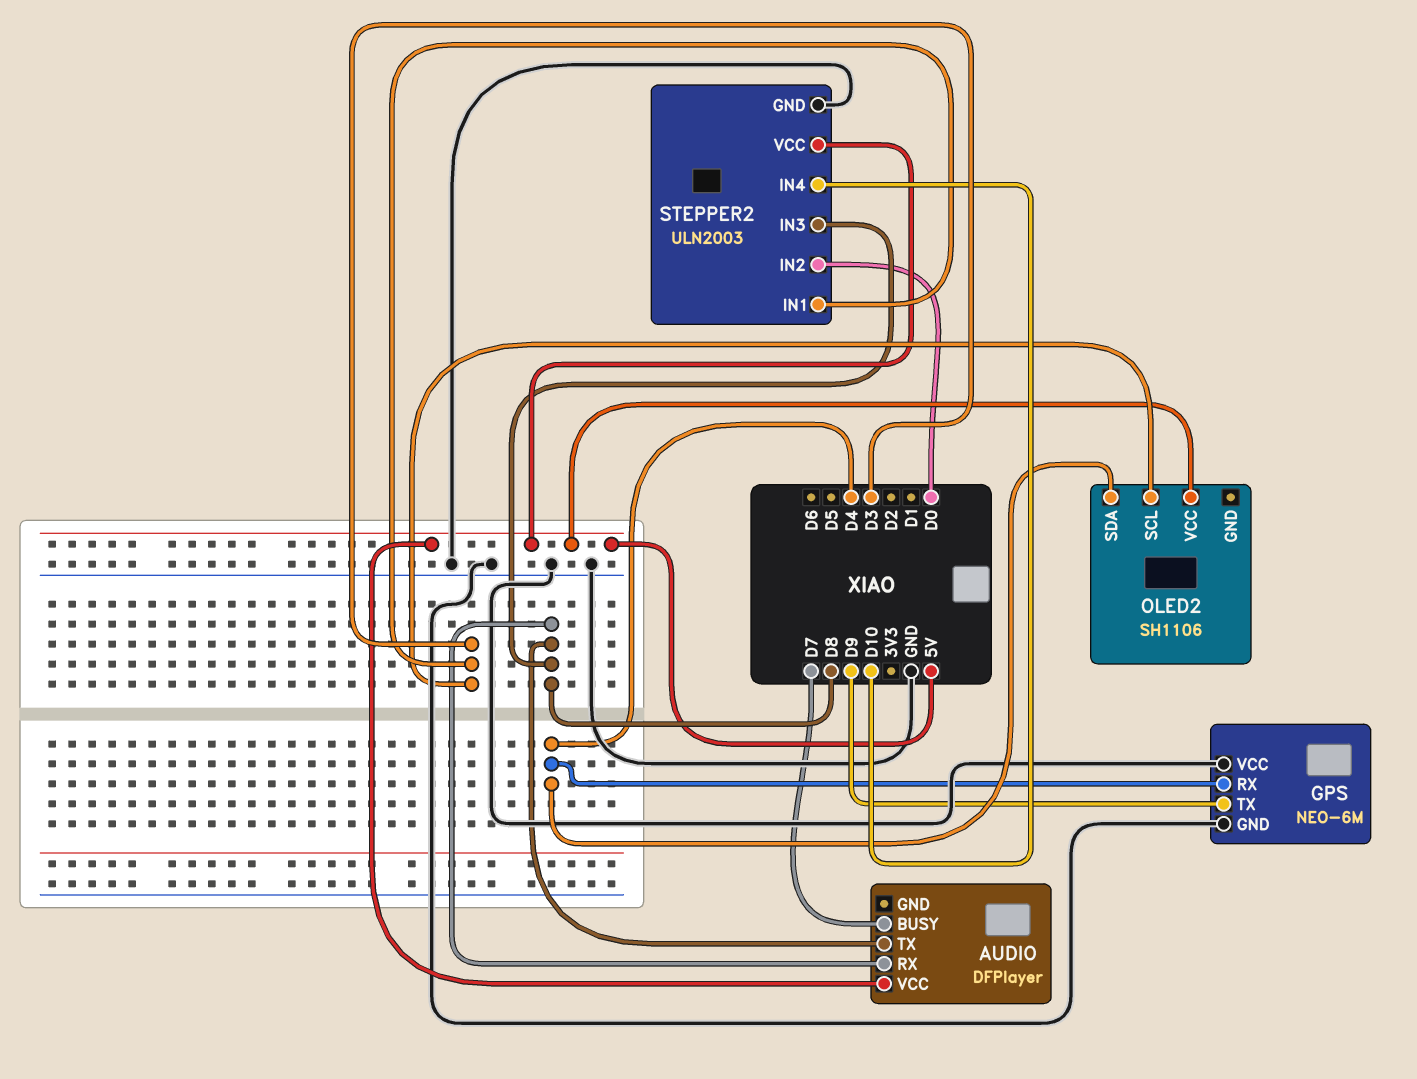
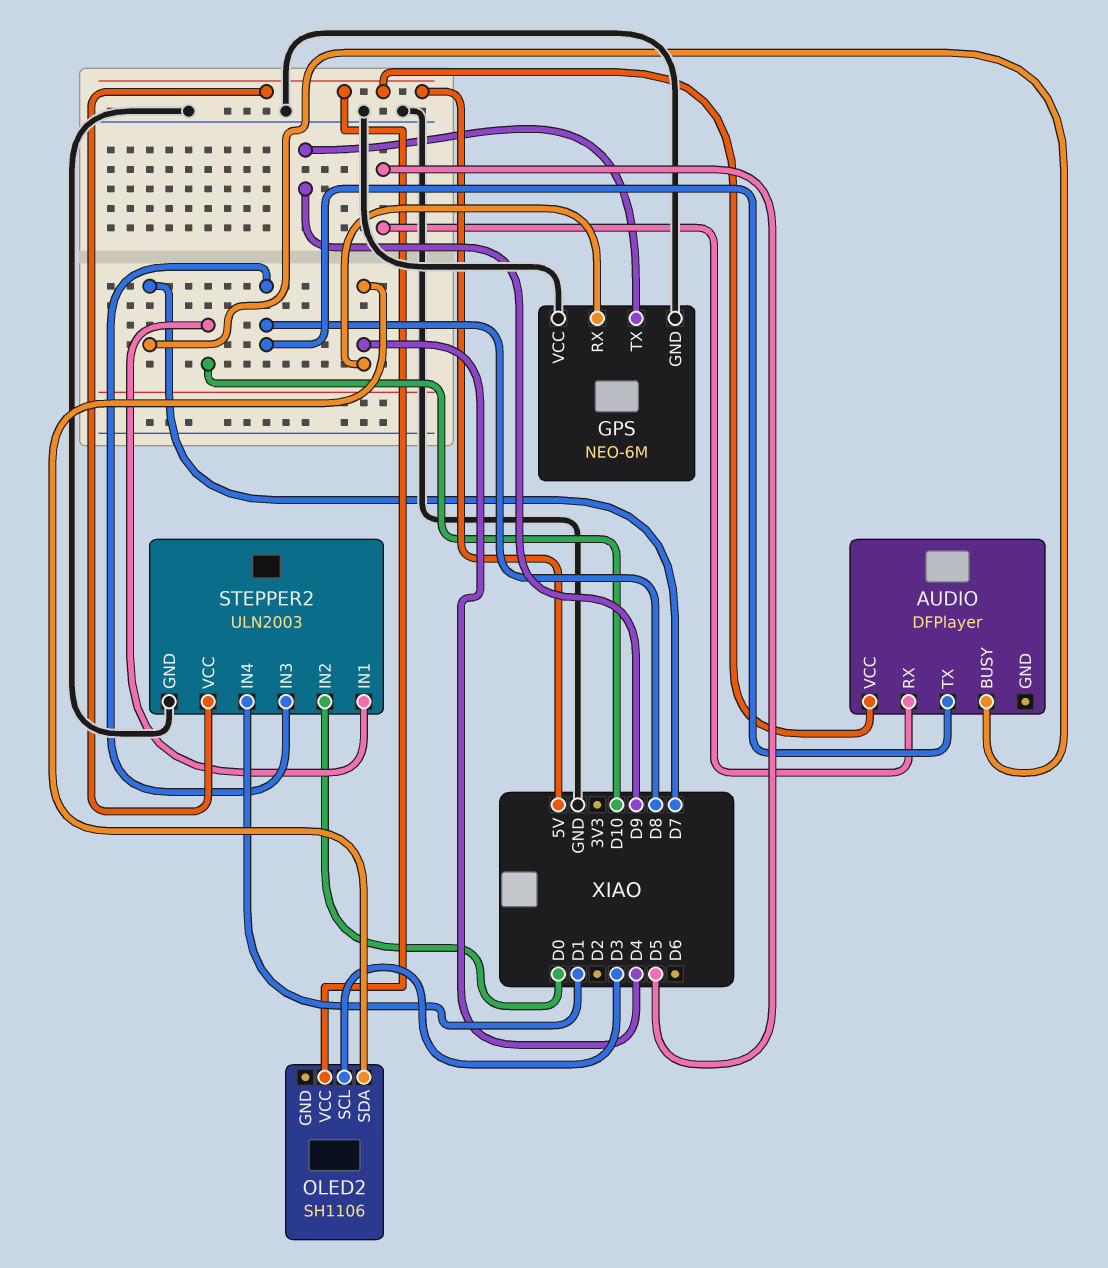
AUDIO pin RX: D8 -> D5
STEPPER2 pin IN1: D3 -> D10
STEPPER2 pin IN4: D10 -> D1

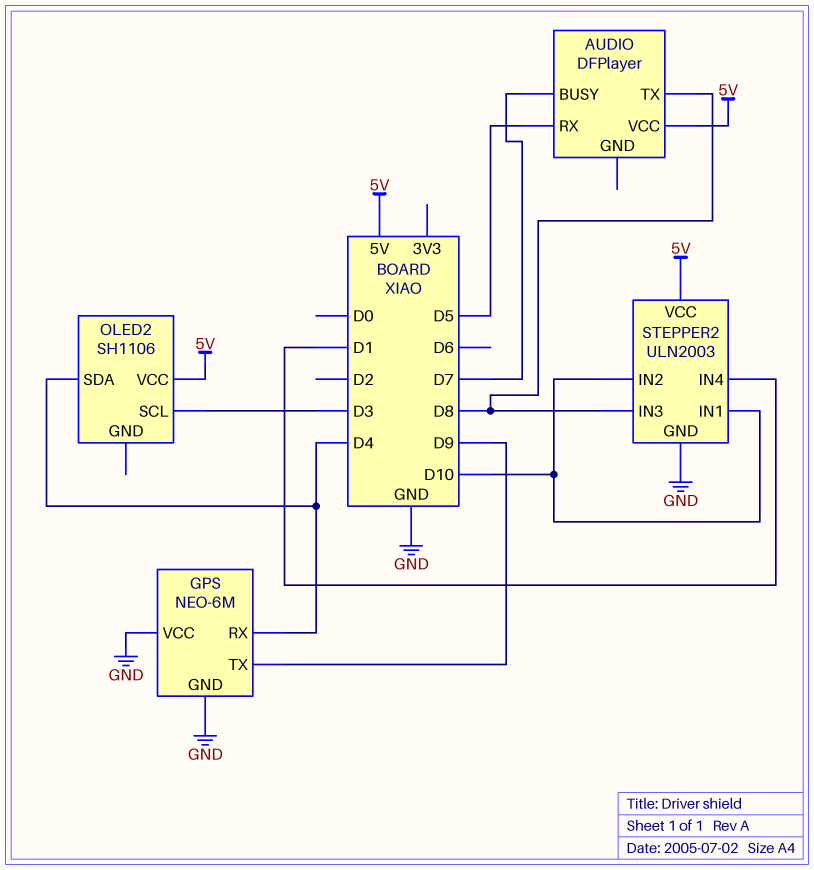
STEPPER2 pin IN2: D0 -> D10

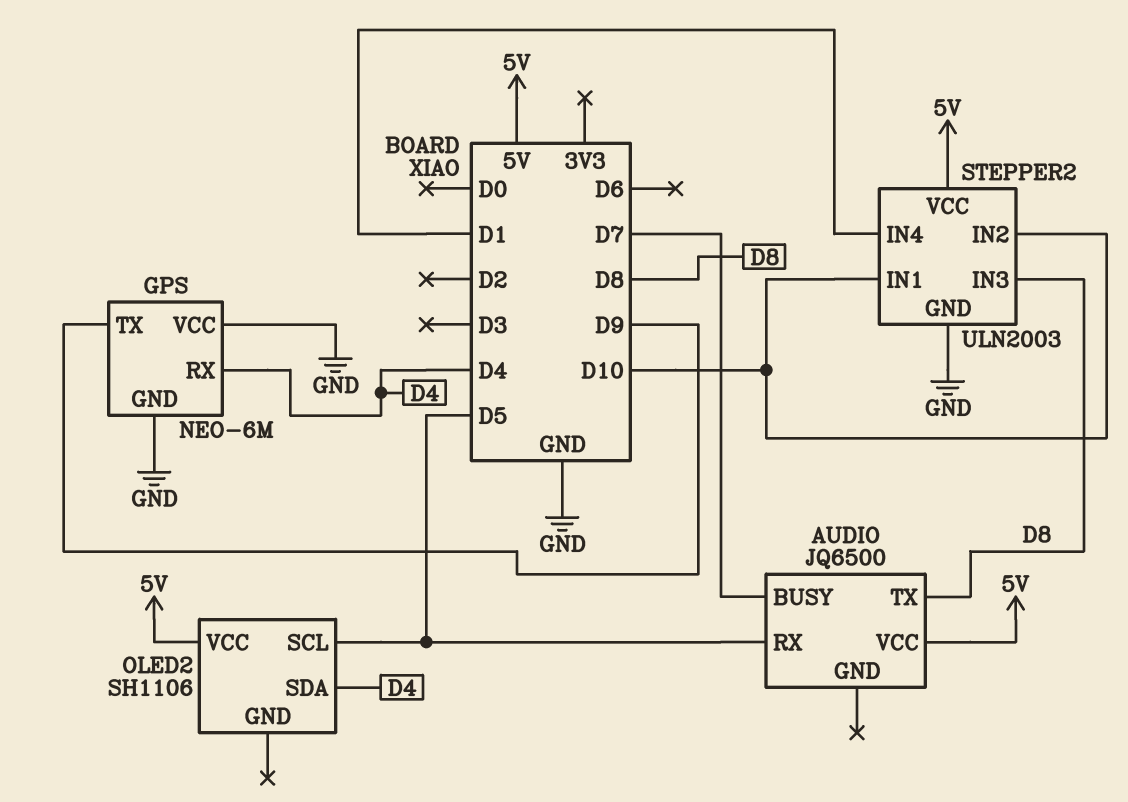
AUDIO: DFPlayer -> JQ6500
OLED2 pin SCL: D3 -> D5

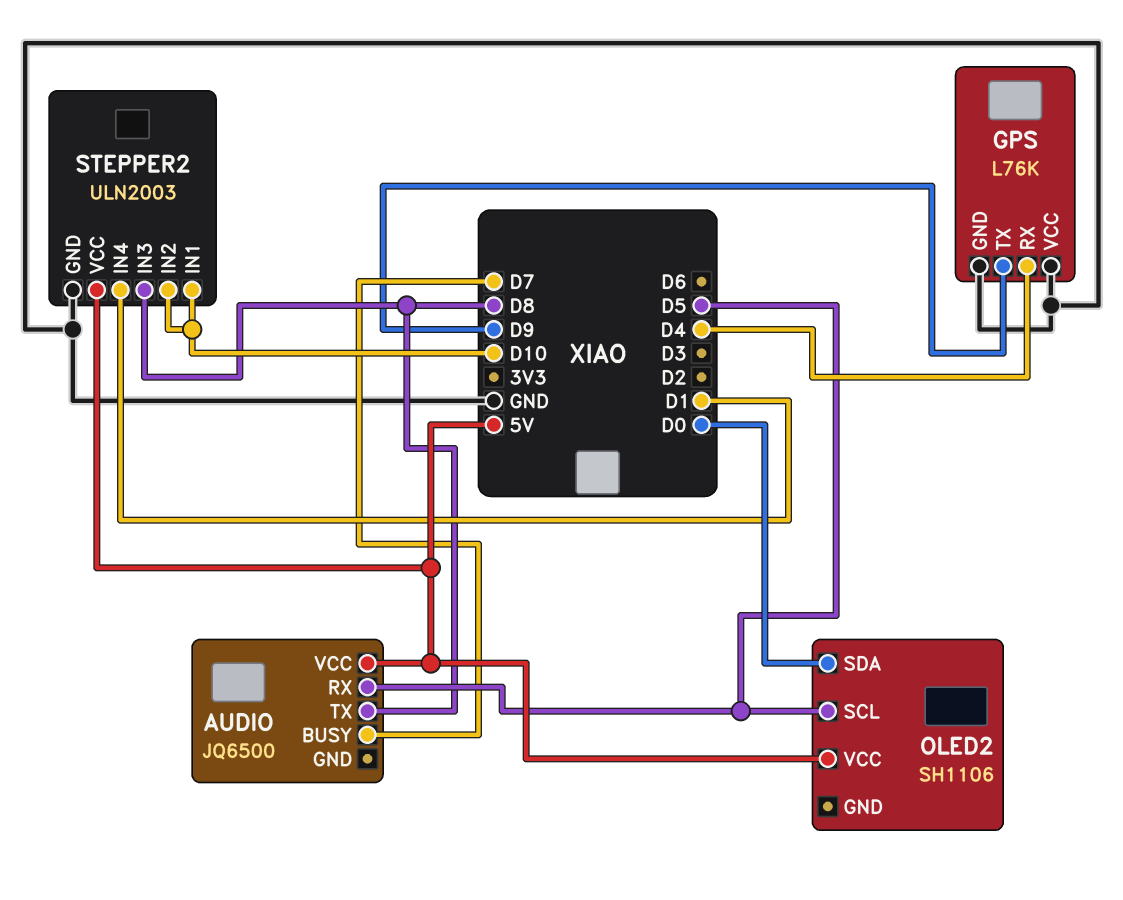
GPS: NEO-6M -> L76K
OLED2 pin SDA: D4 -> D0

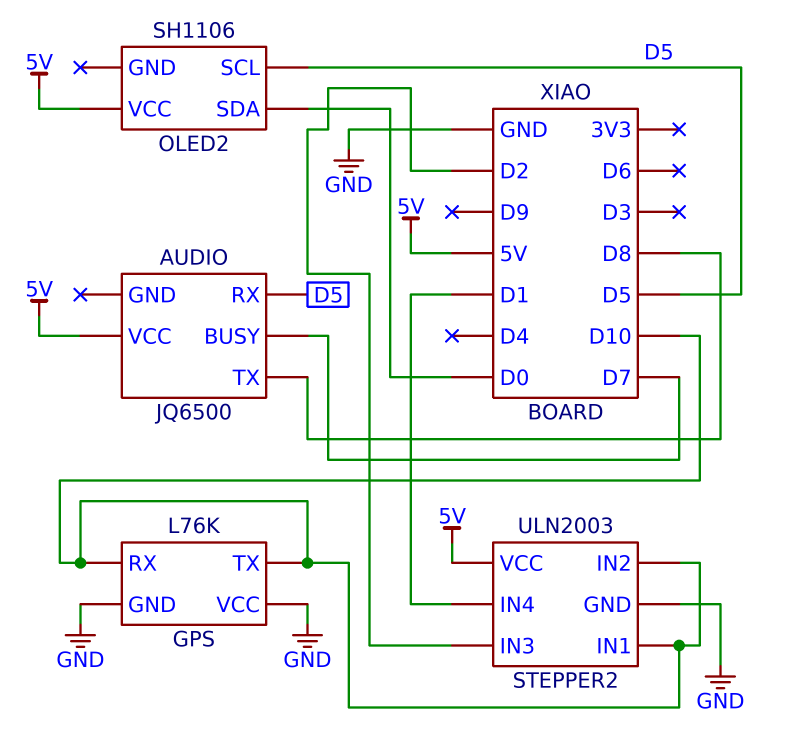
GPS pin RX: D4 -> D10
GPS pin TX: D9 -> D10
STEPPER2 pin IN3: D8 -> D2

